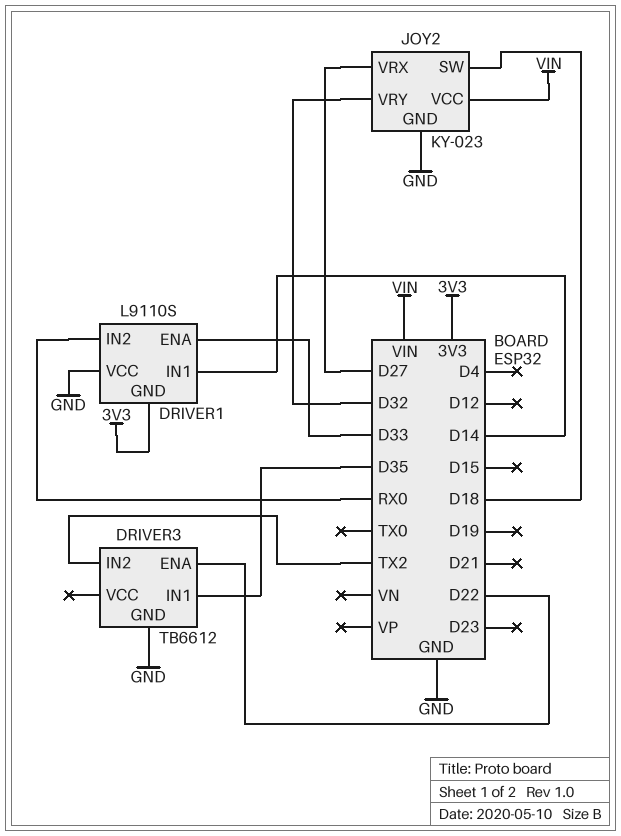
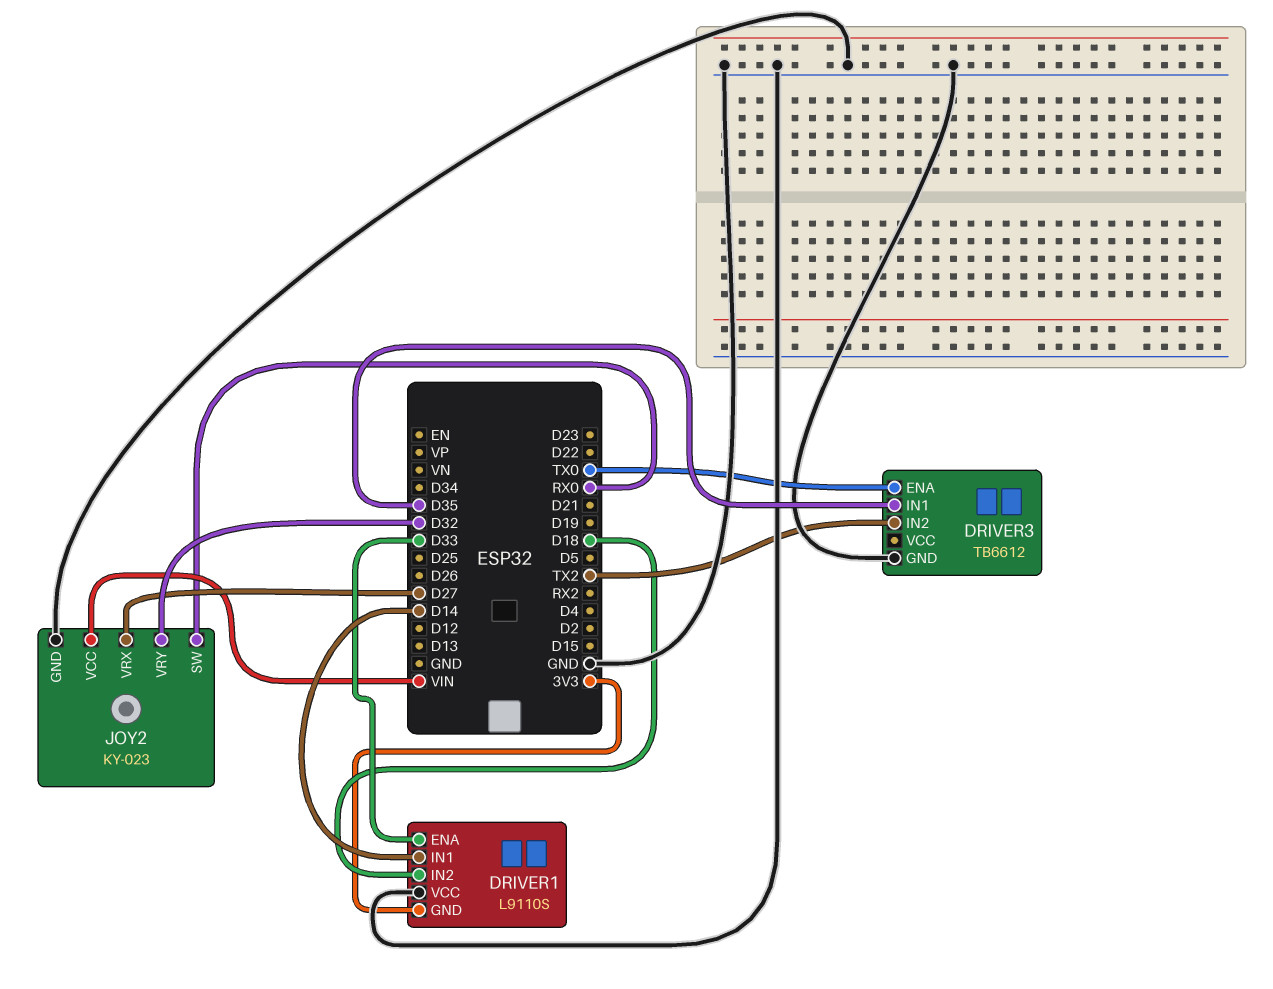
DRIVER1 pin IN2: RX0 -> D18
DRIVER3 pin ENA: D22 -> TX0
JOY2 pin SW: D18 -> RX0

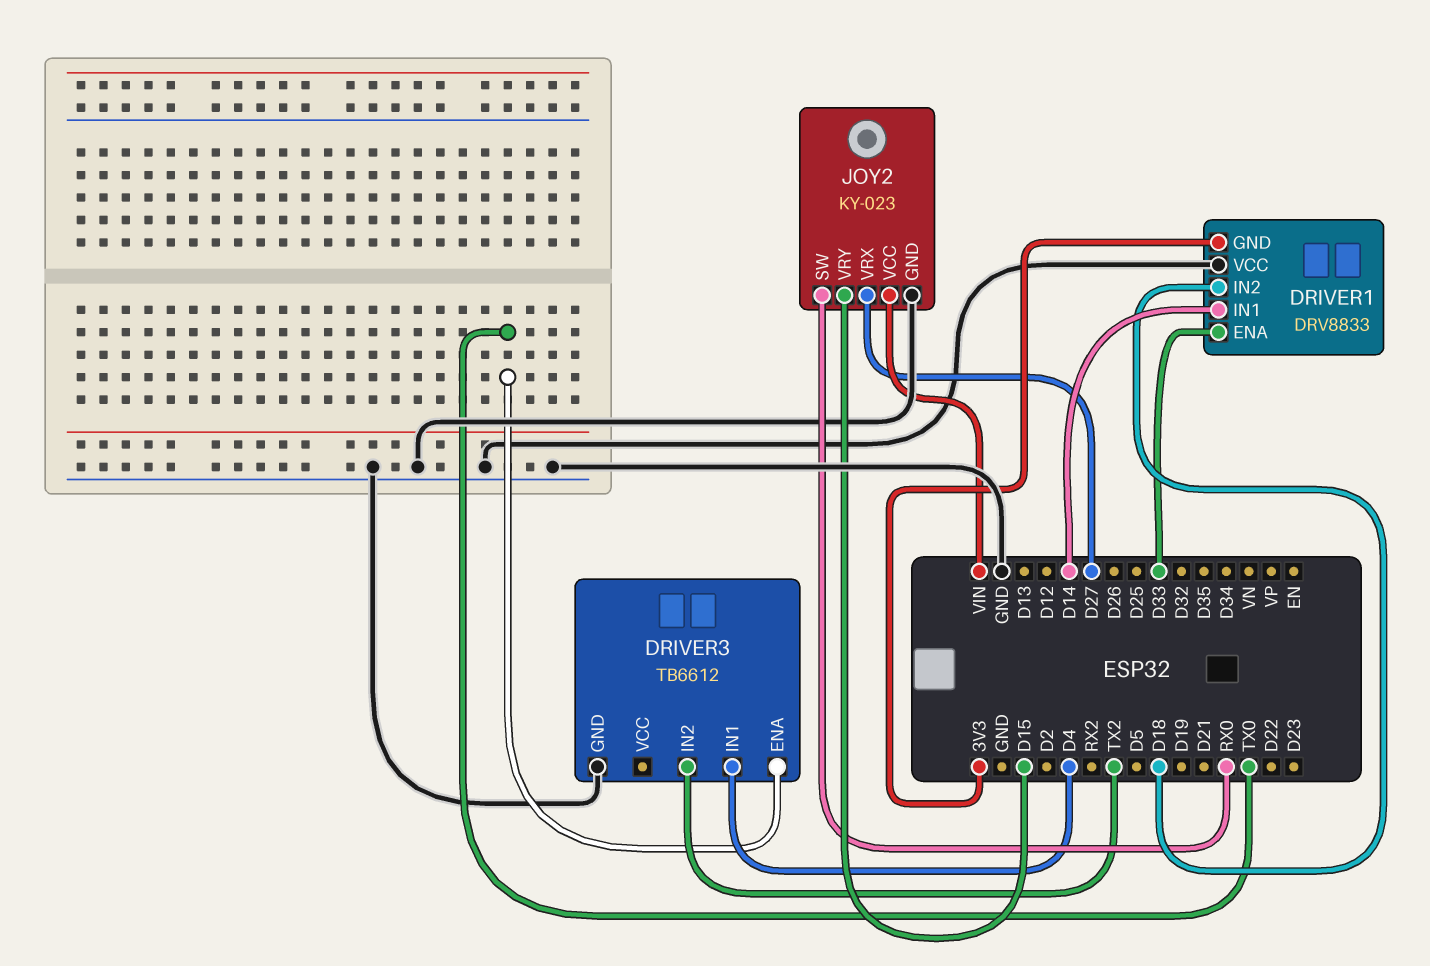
DRIVER1: L9110S -> DRV8833
DRIVER3 pin IN1: D35 -> D4
JOY2 pin VRY: D32 -> D15

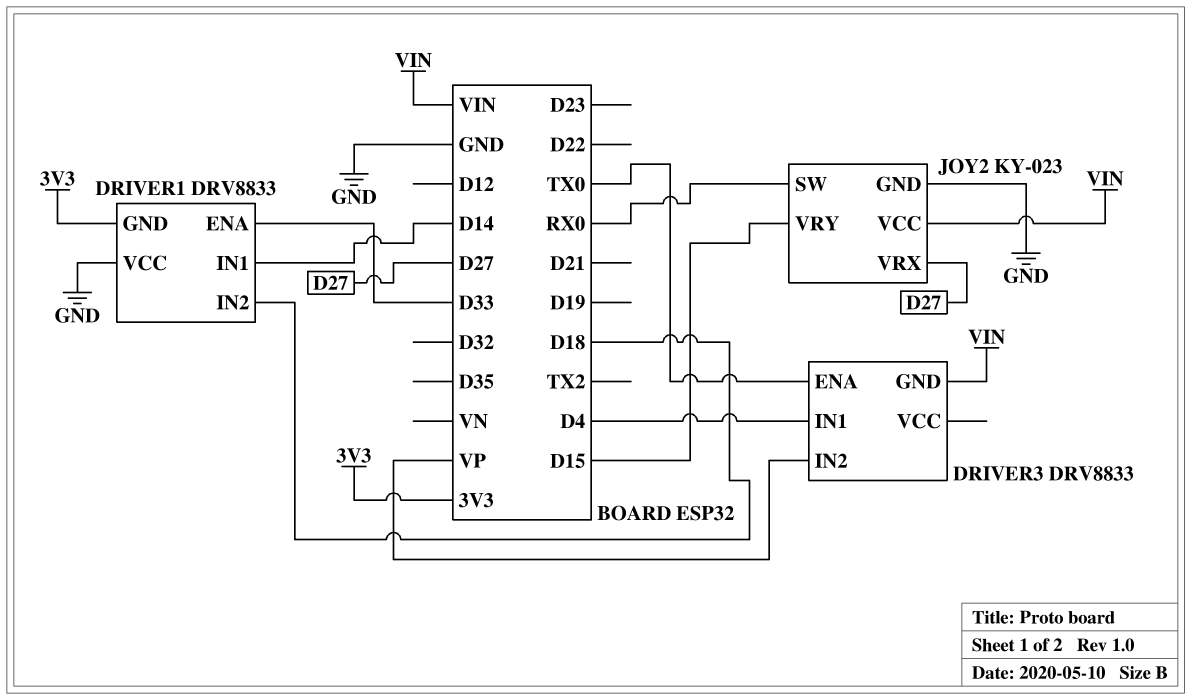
DRIVER3: TB6612 -> DRV8833
DRIVER3 pin GND: GND -> VIN
DRIVER3 pin IN2: TX2 -> VP

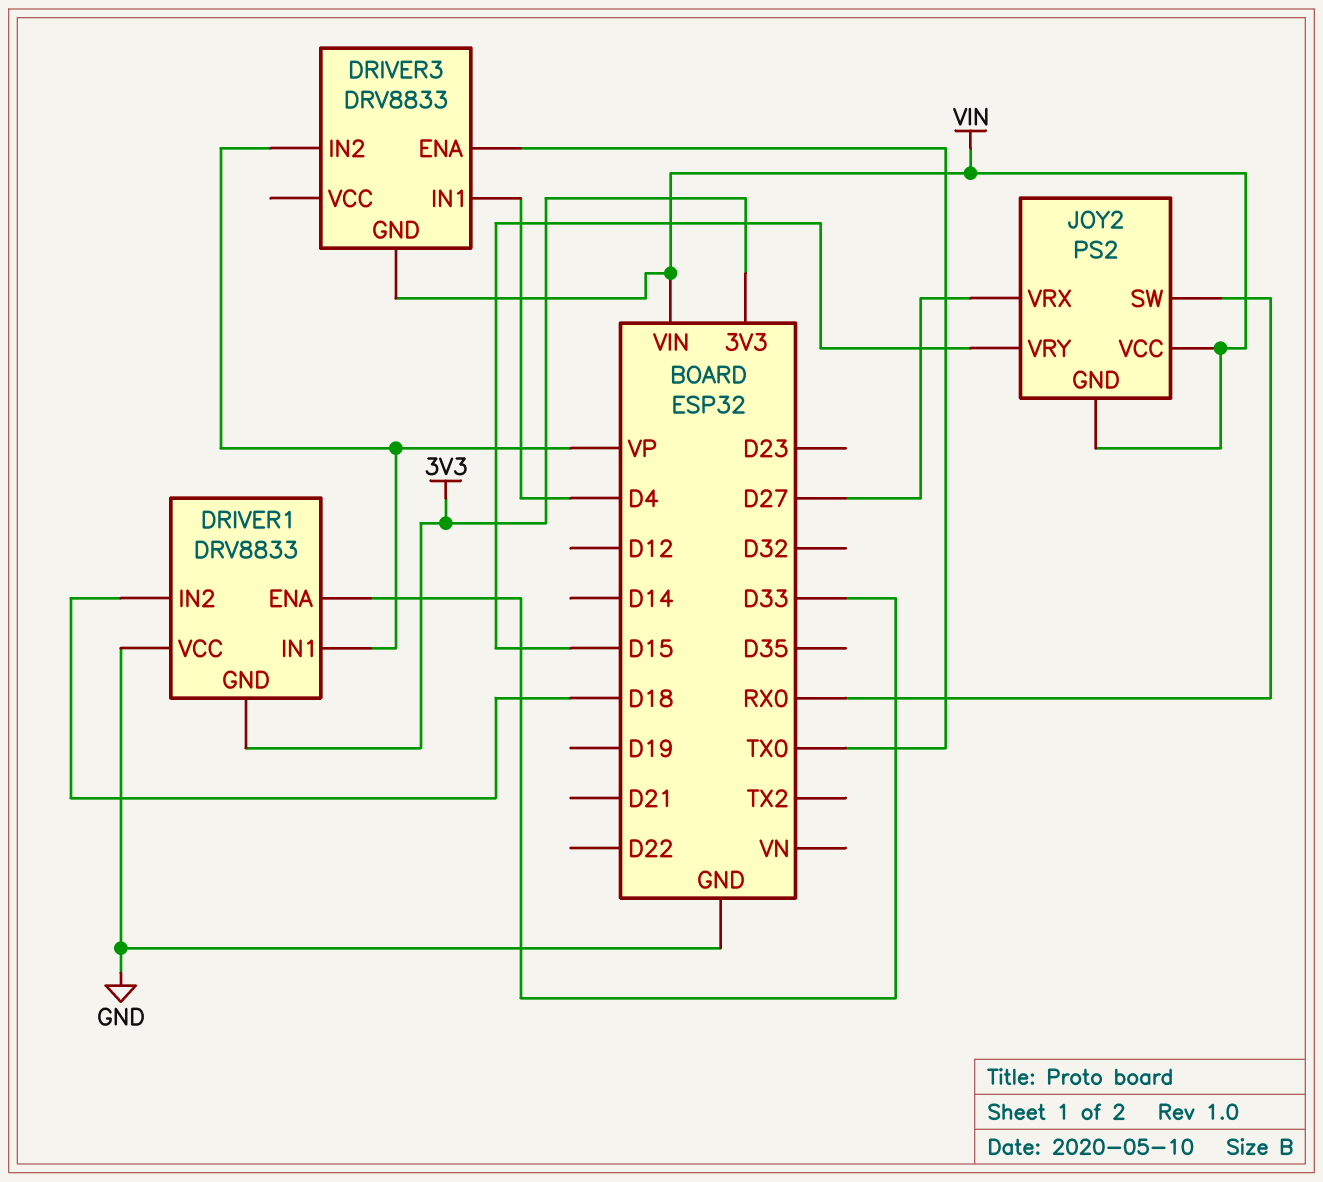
DRIVER1 pin IN1: D14 -> VP
JOY2: KY-023 -> PS2
JOY2 pin GND: GND -> VIN

